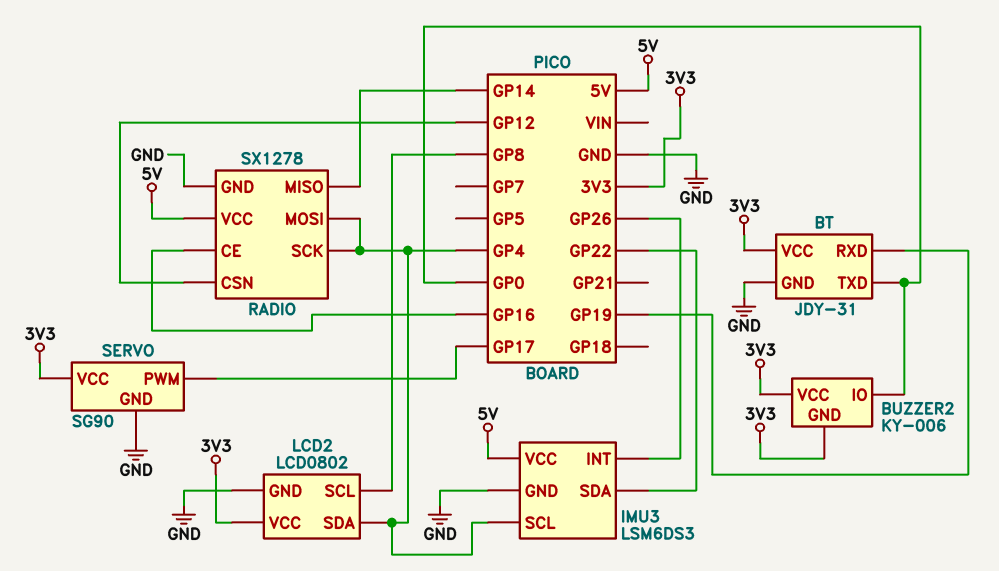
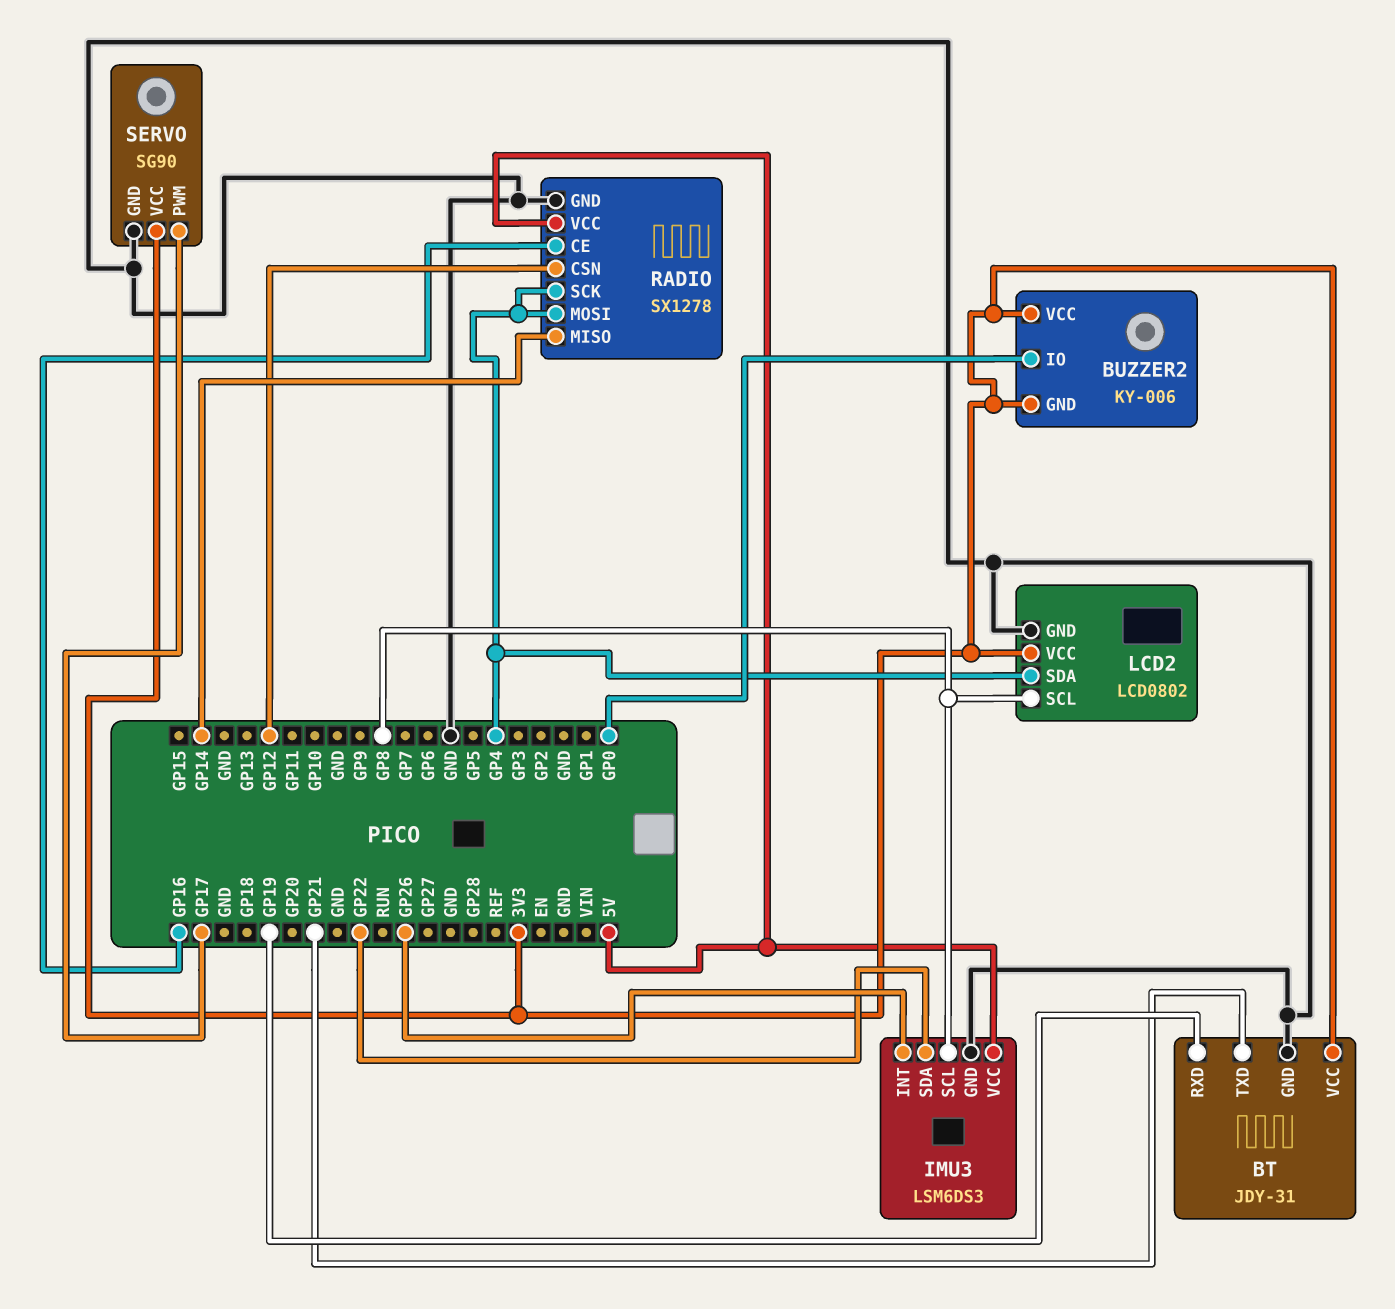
BT pin TXD: GP0 -> GP21
IMU3 pin SCL: GP4 -> GP8

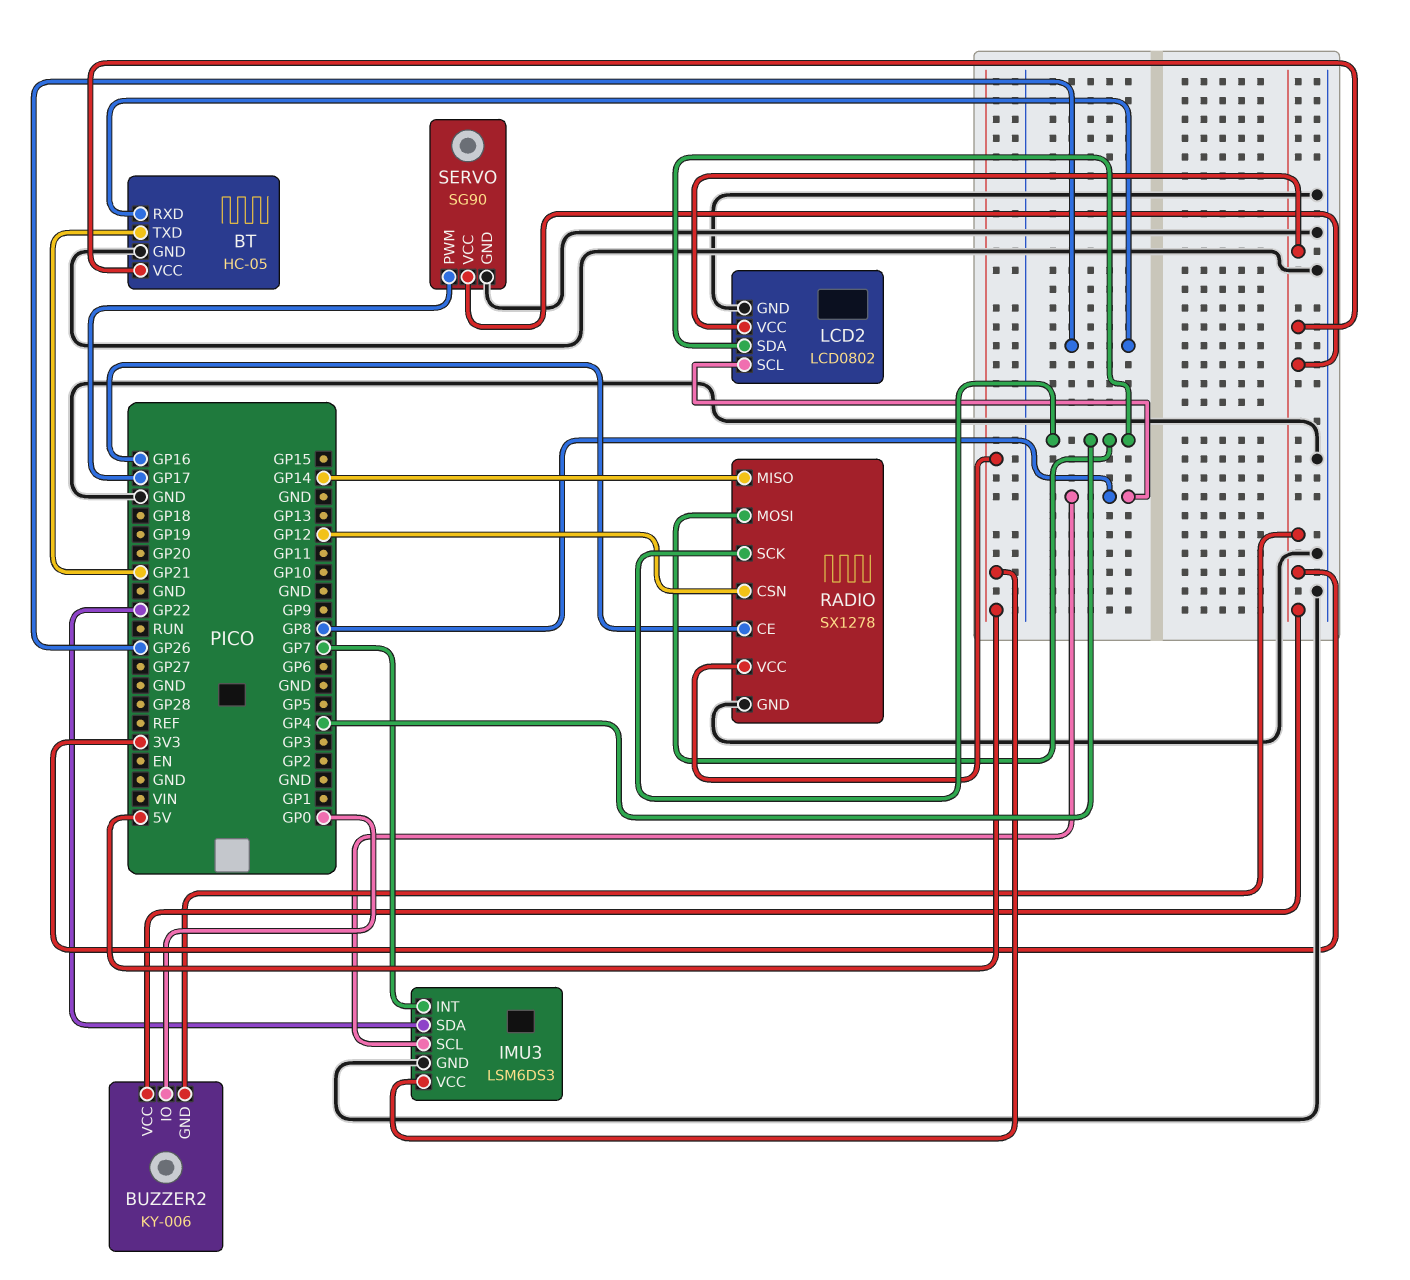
BT: JDY-31 -> HC-05
BT pin RXD: GP19 -> GP26
IMU3 pin INT: GP26 -> GP7

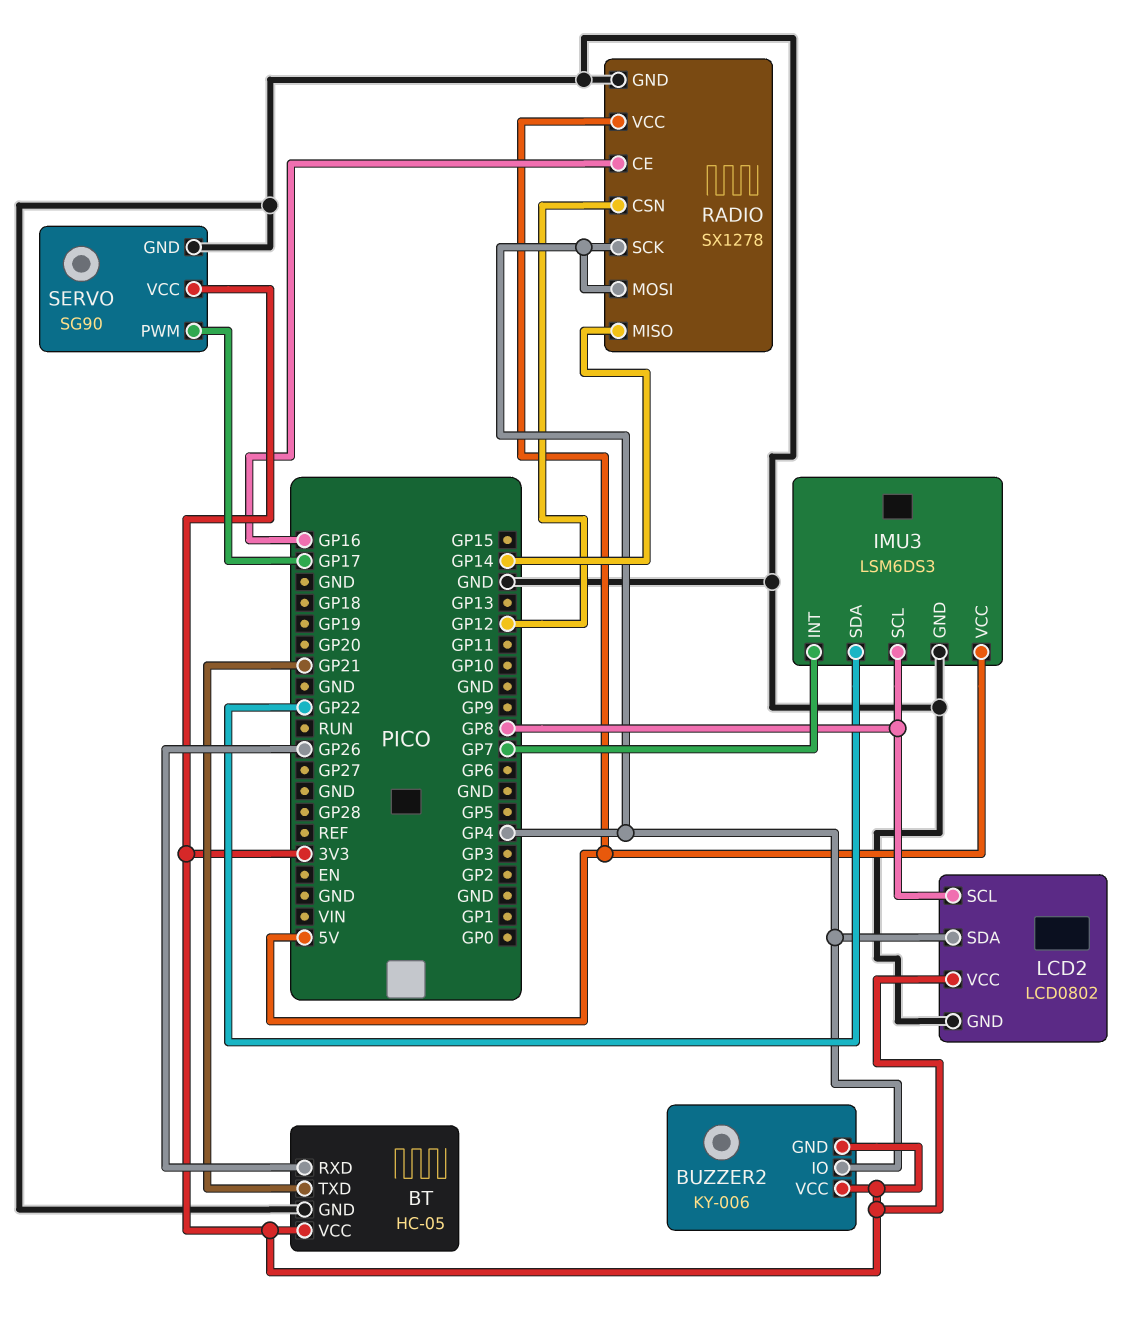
BUZZER2 pin IO: GP0 -> GP4

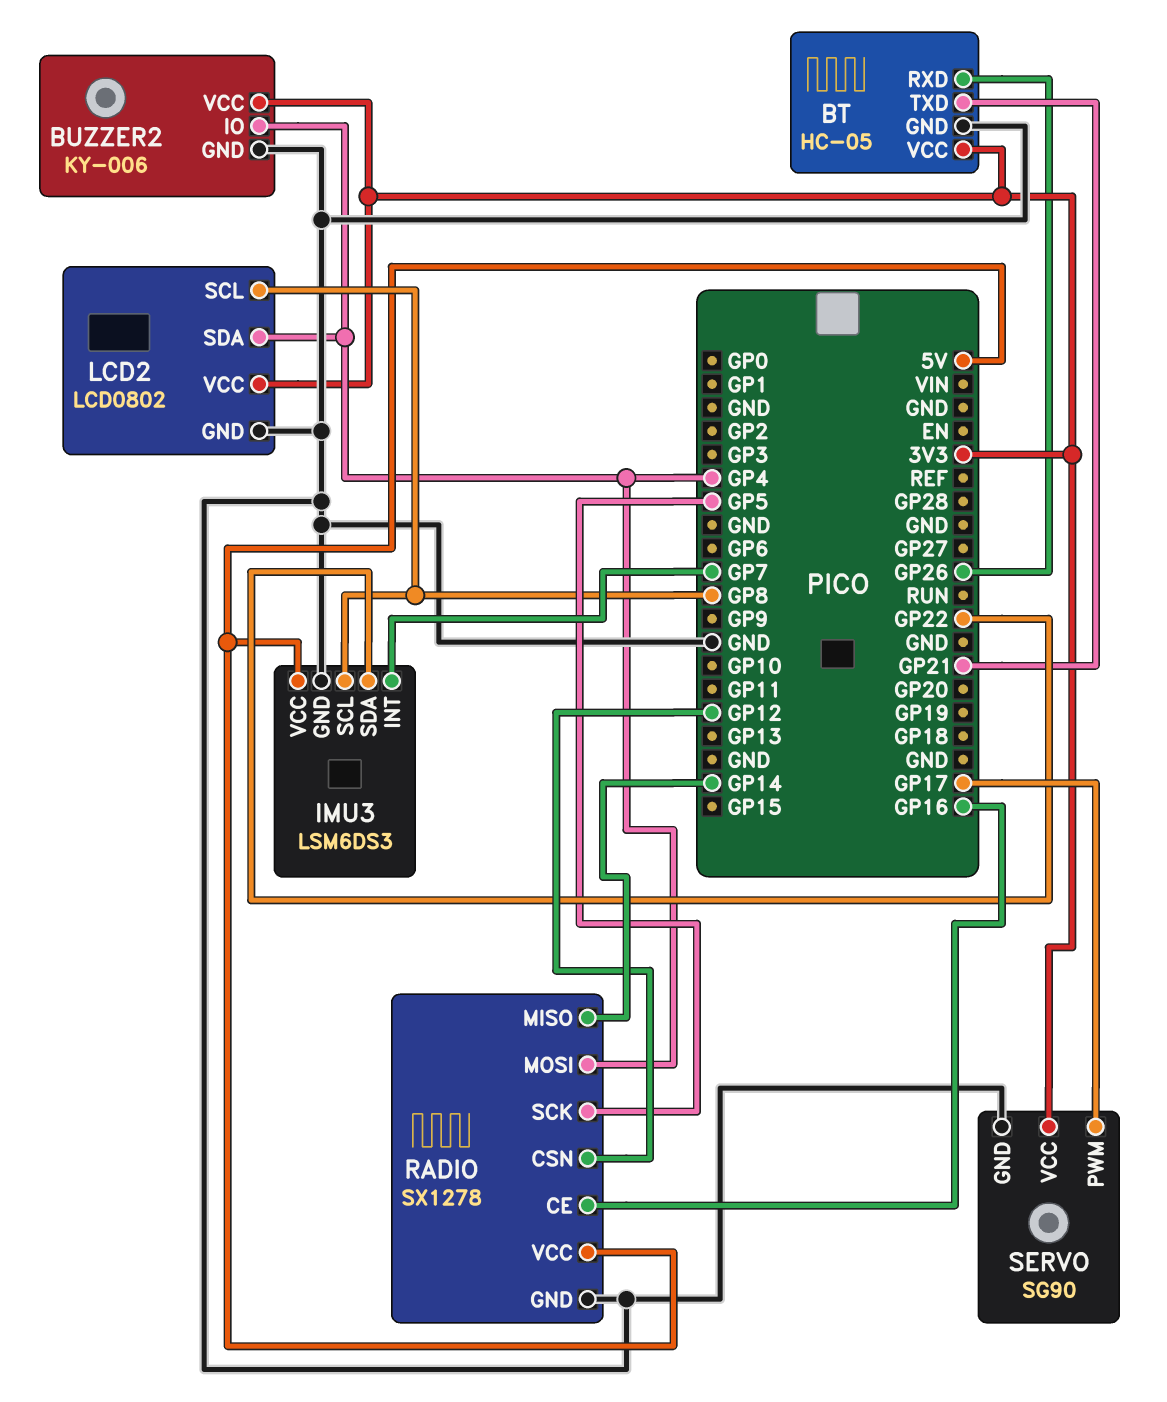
BUZZER2 pin GND: 3V3 -> GND
RADIO pin SCK: GP4 -> GP5

